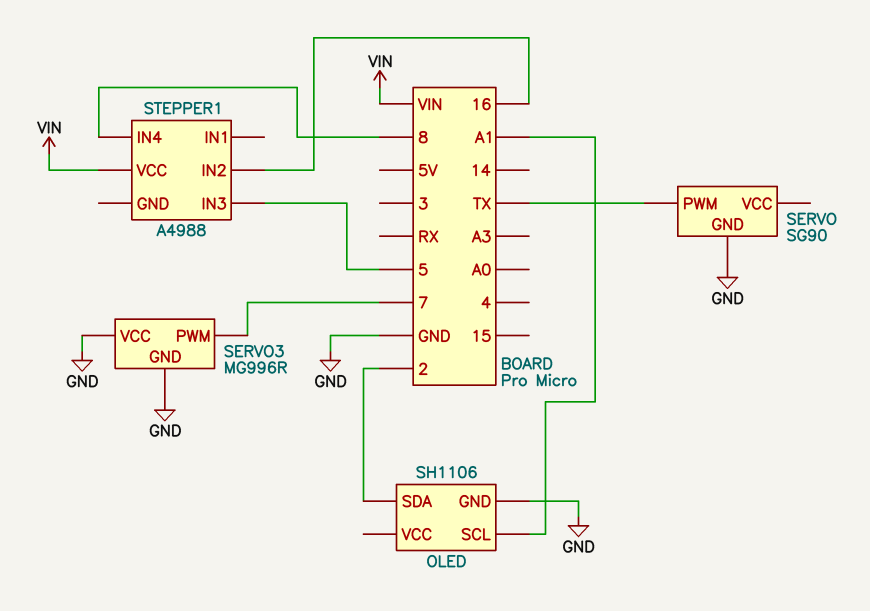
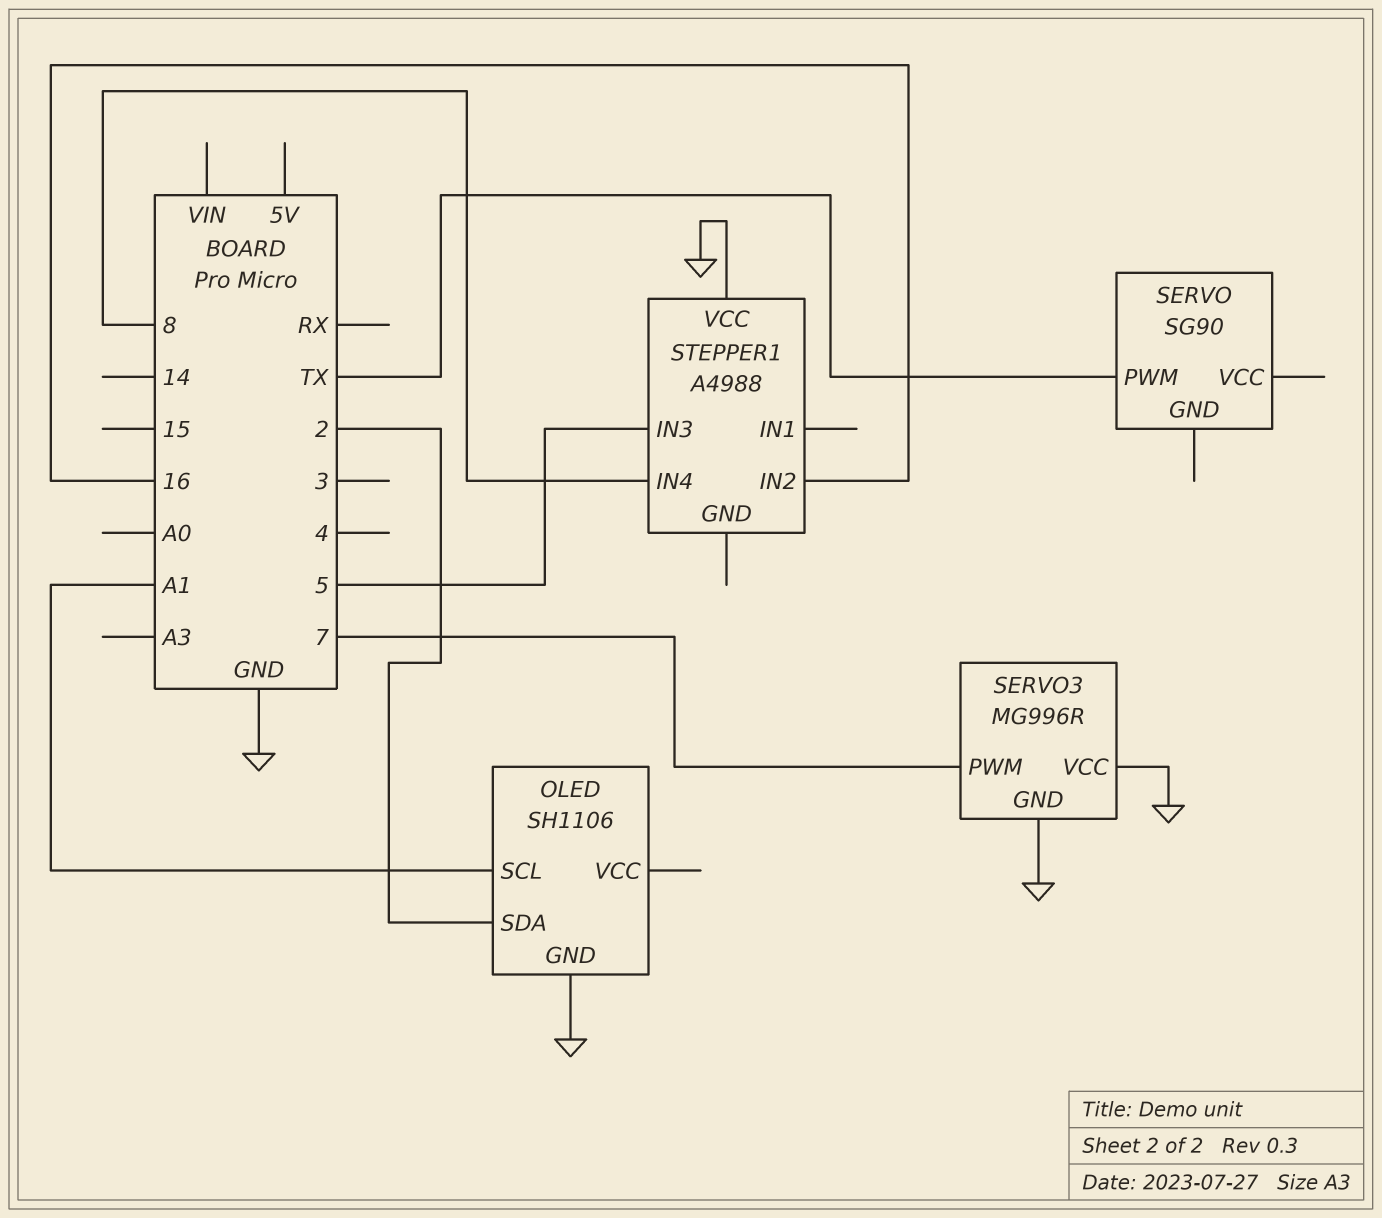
SERVO pin GND: GND -> none
STEPPER1 pin VCC: VIN -> GND

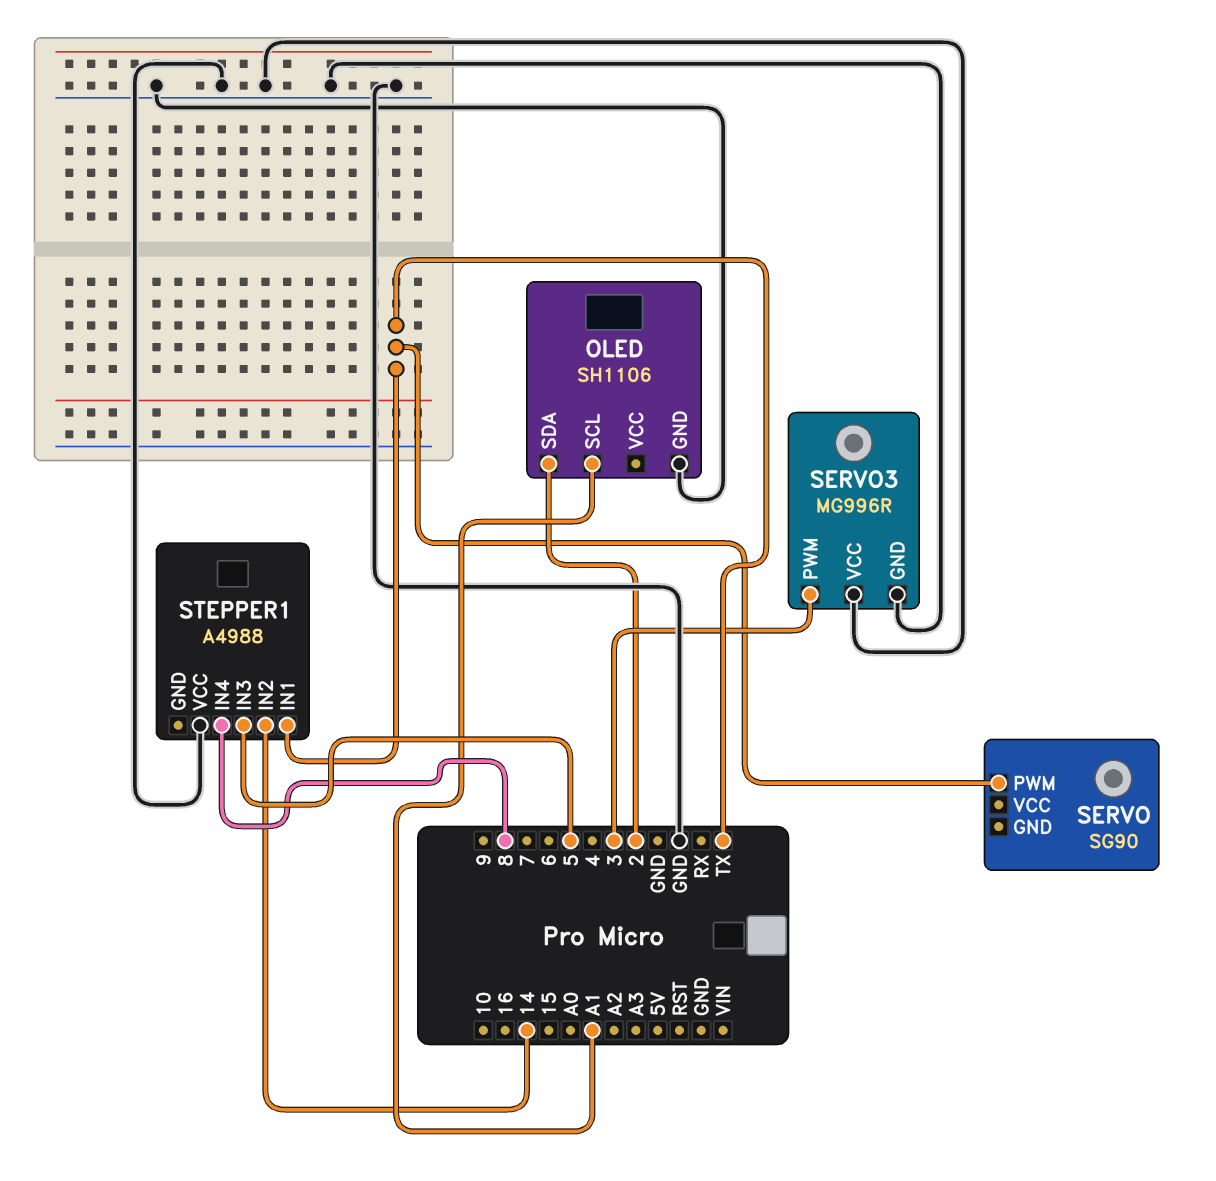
SERVO3 pin PWM: 7 -> 3
STEPPER1 pin IN1: none -> TX
STEPPER1 pin IN2: 16 -> 14

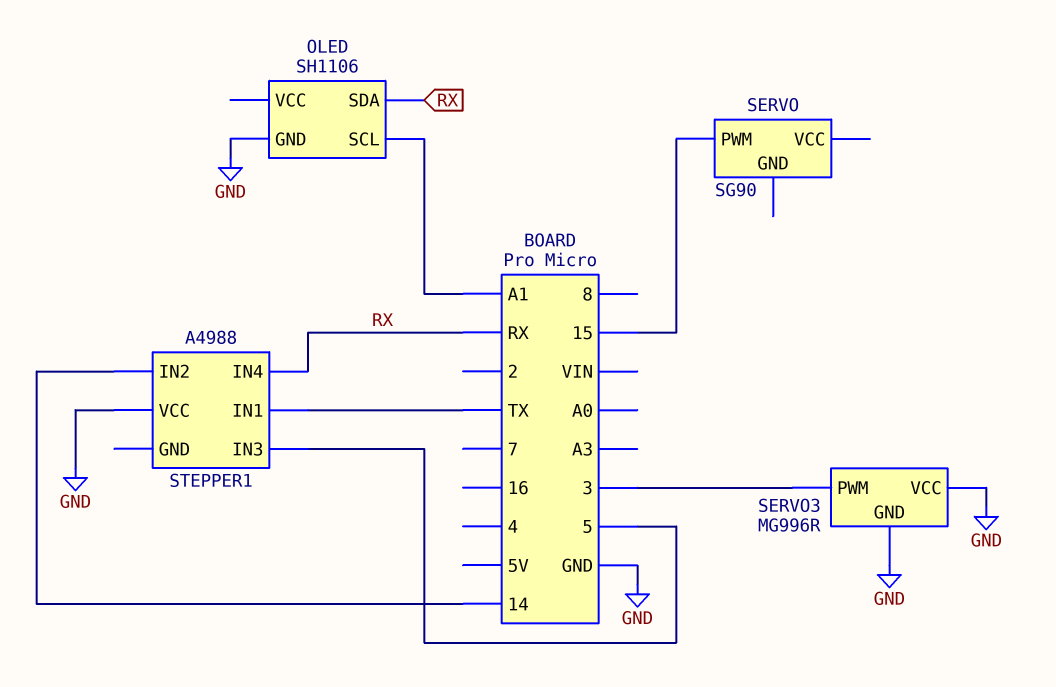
OLED pin SDA: 2 -> RX
SERVO pin PWM: TX -> 15
STEPPER1 pin IN4: 8 -> RX

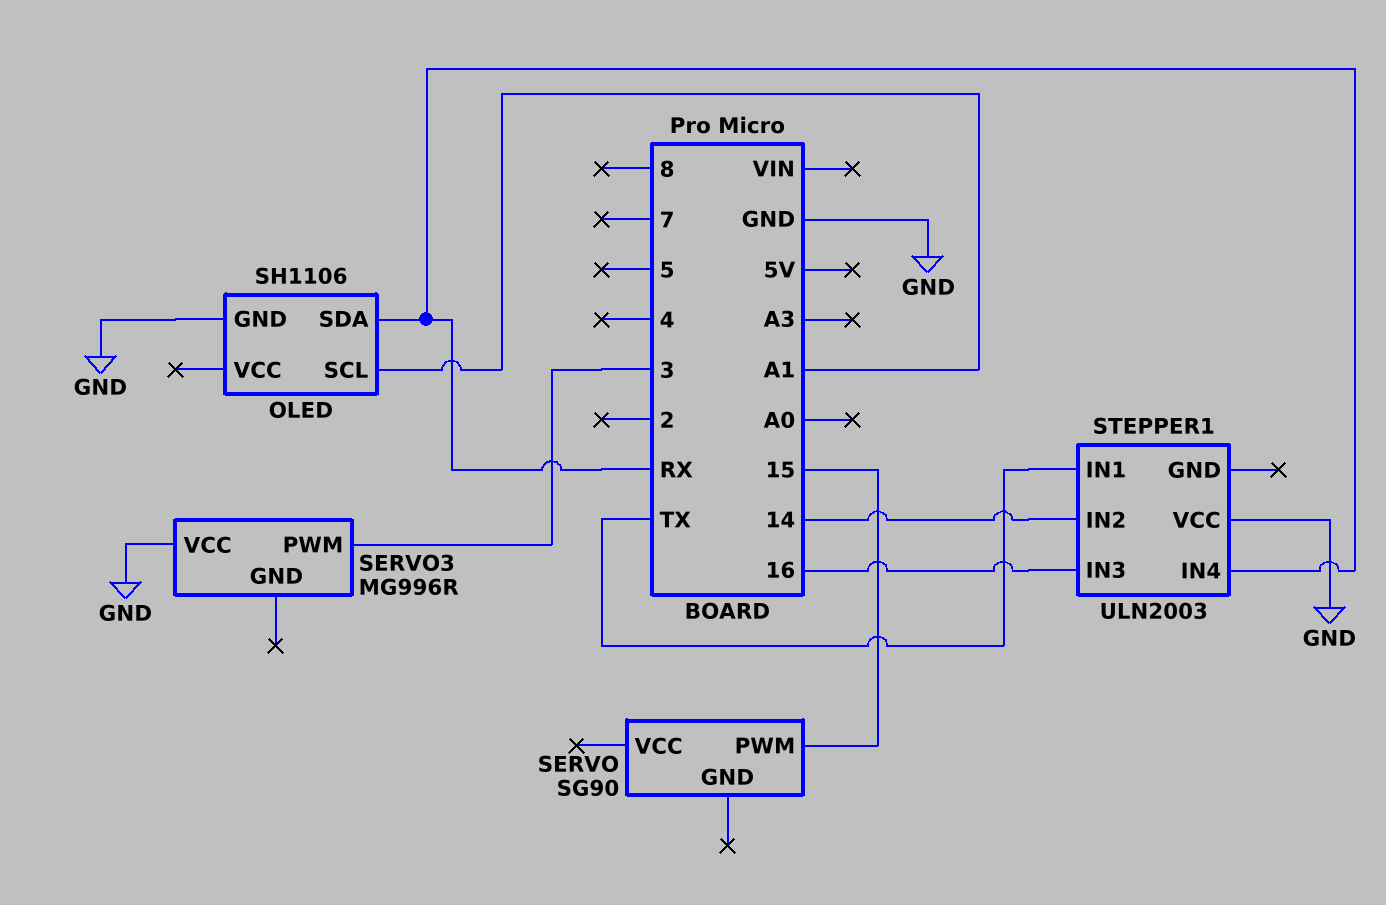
SERVO3 pin GND: GND -> none
STEPPER1: A4988 -> ULN2003
STEPPER1 pin IN3: 5 -> 16

